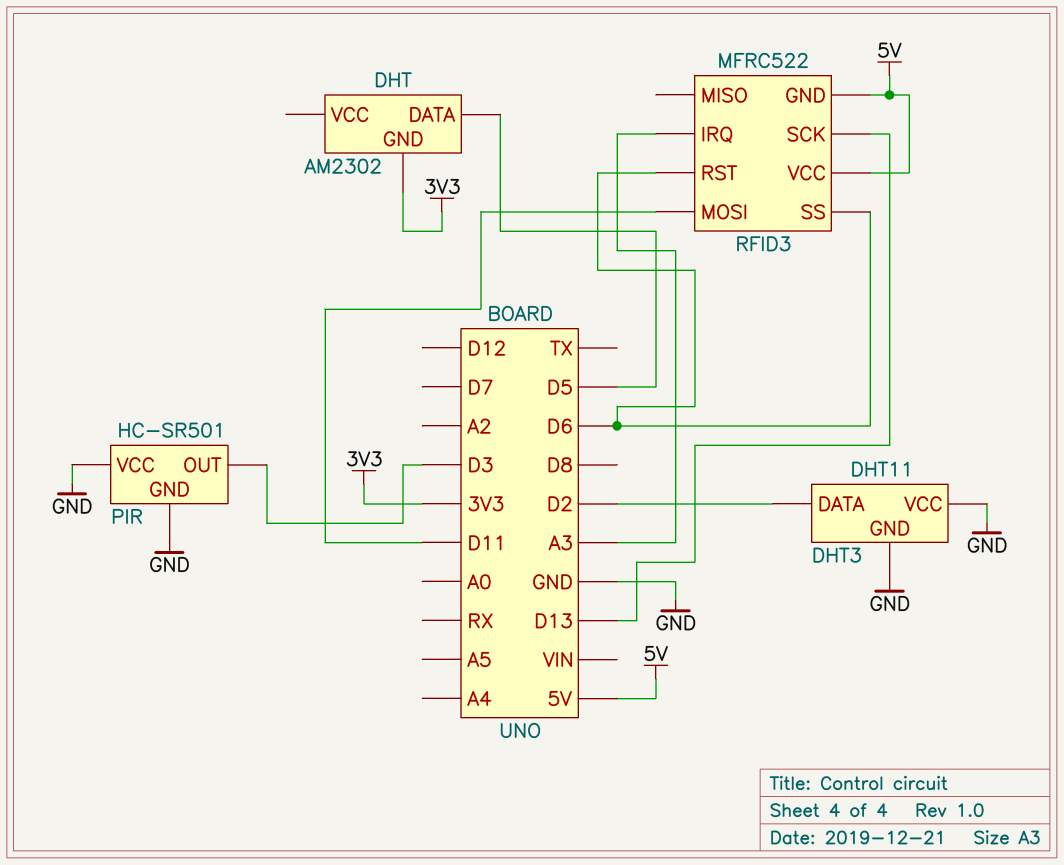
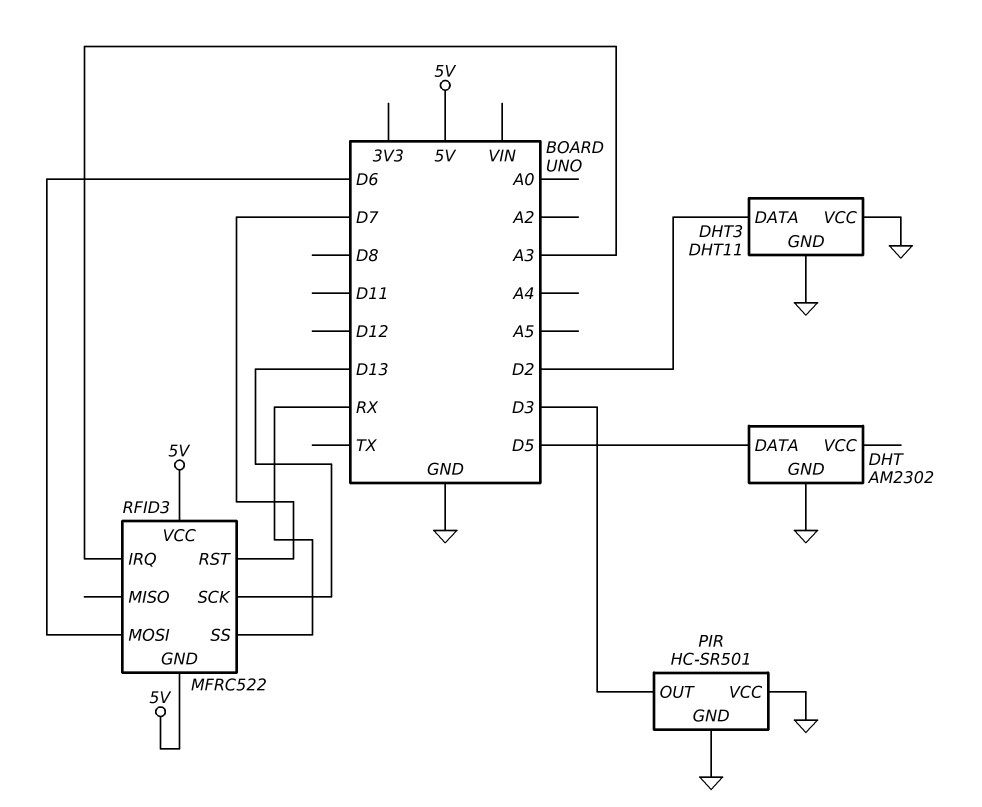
DHT pin GND: 3V3 -> GND
RFID3 pin MOSI: D11 -> D6
RFID3 pin RST: D6 -> D7
RFID3 pin SS: D6 -> RX

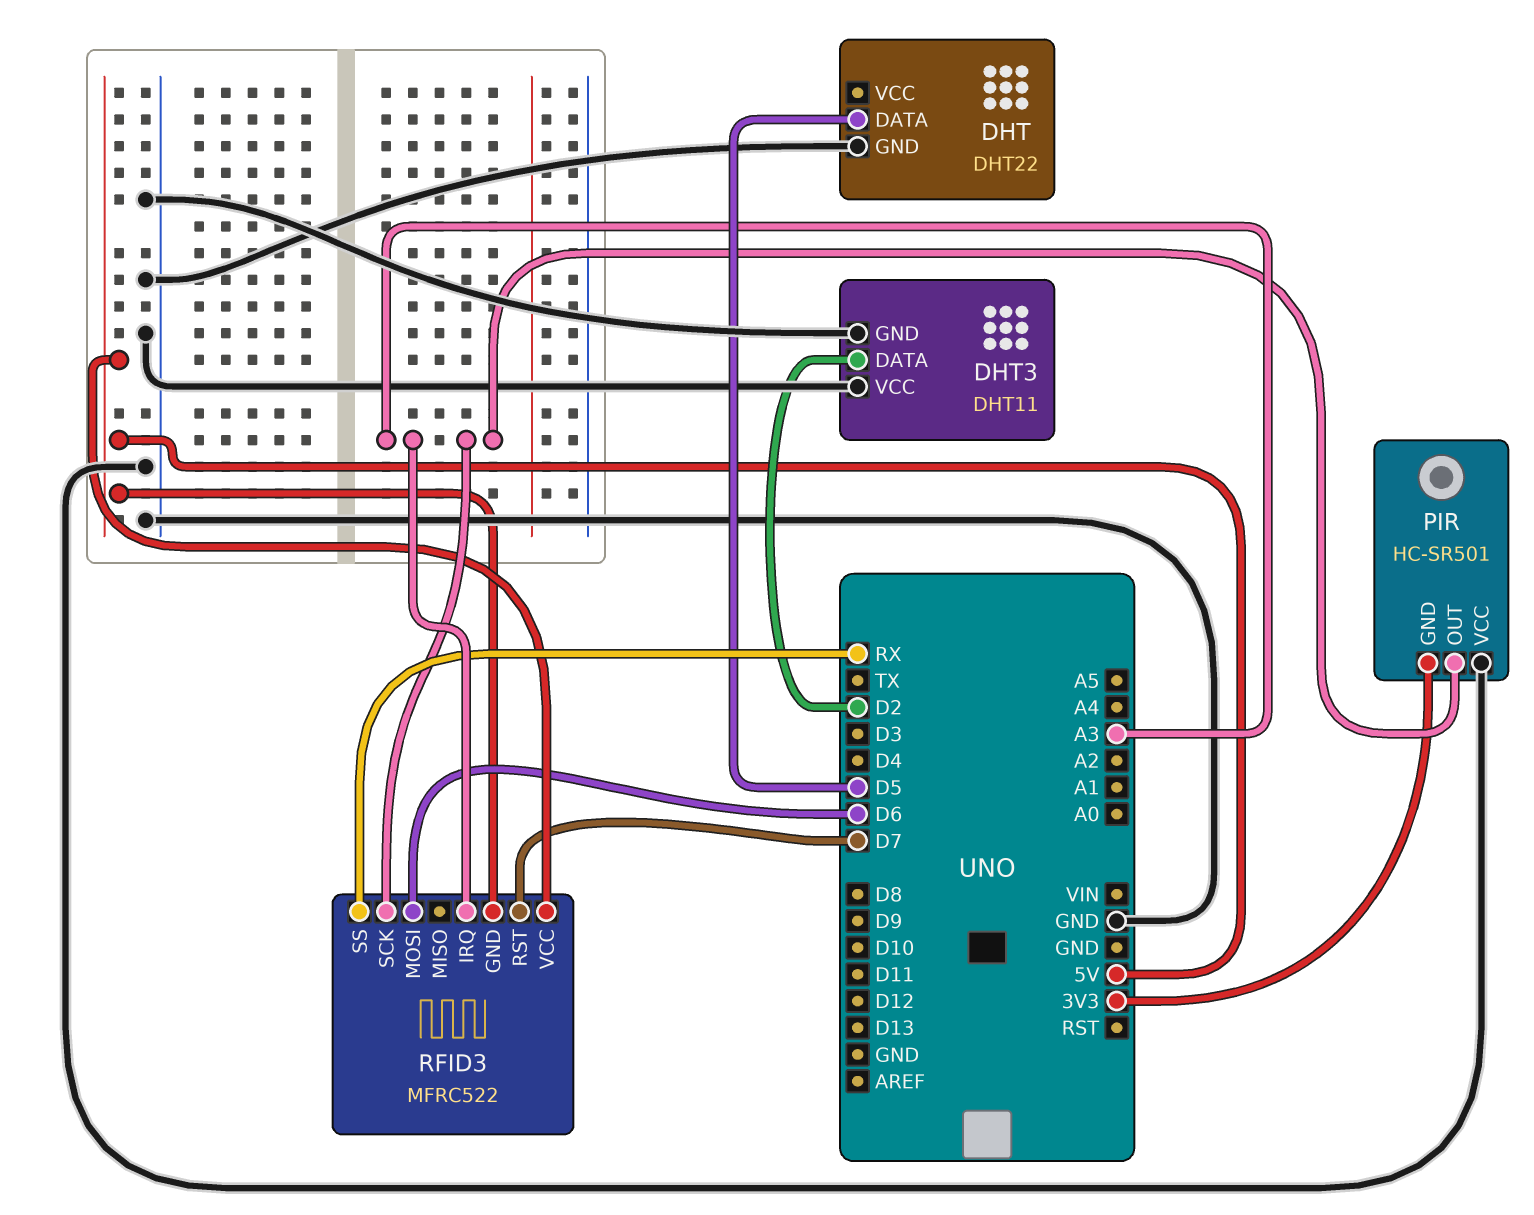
DHT: AM2302 -> DHT22
PIR pin GND: GND -> 3V3
PIR pin OUT: D3 -> A3
RFID3 pin SCK: D13 -> A3

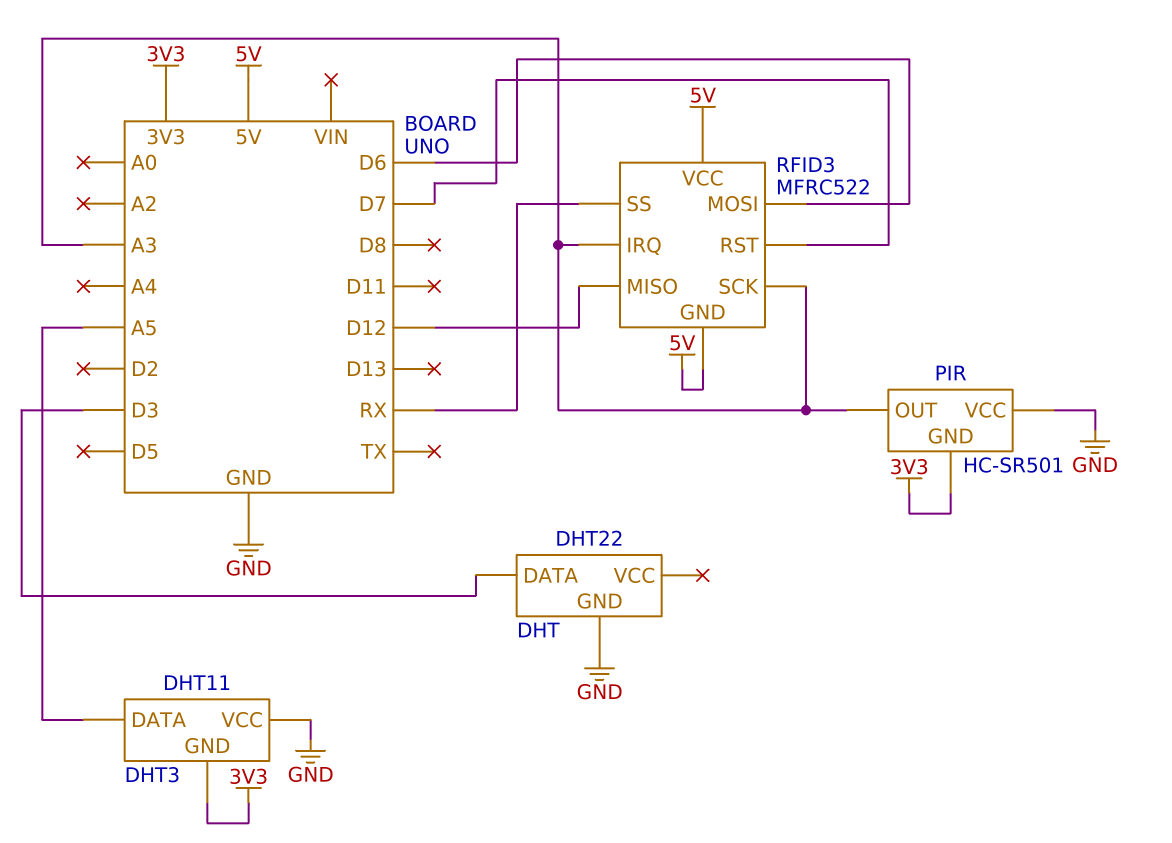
DHT pin DATA: D5 -> D3
DHT3 pin DATA: D2 -> A5
DHT3 pin GND: GND -> 3V3
RFID3 pin MISO: none -> D12

